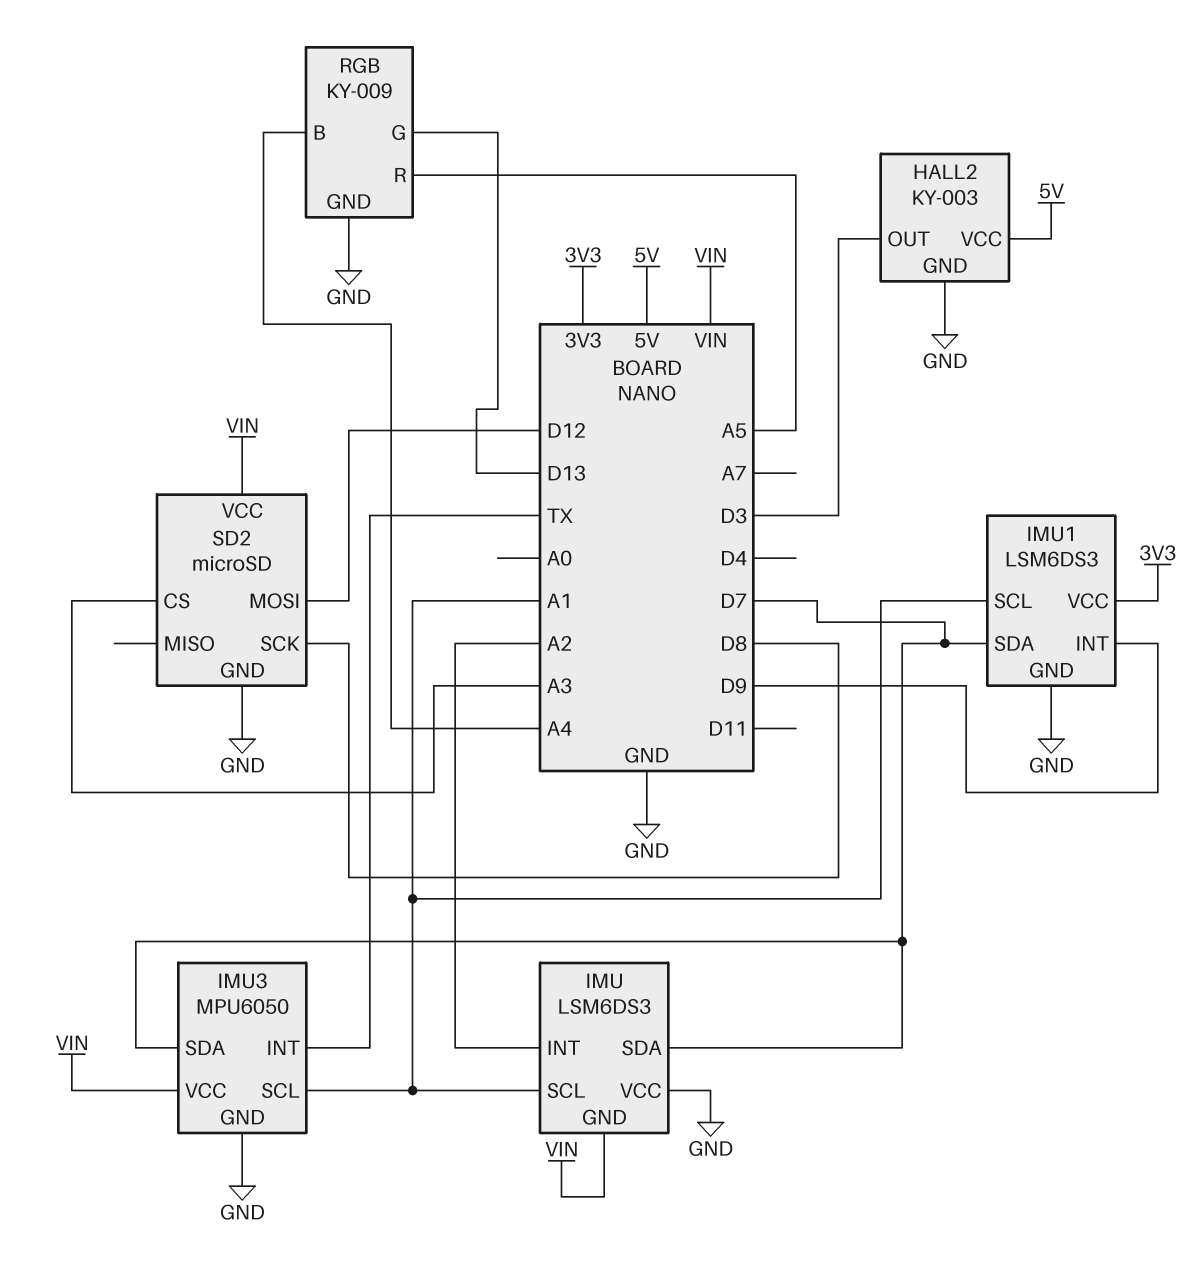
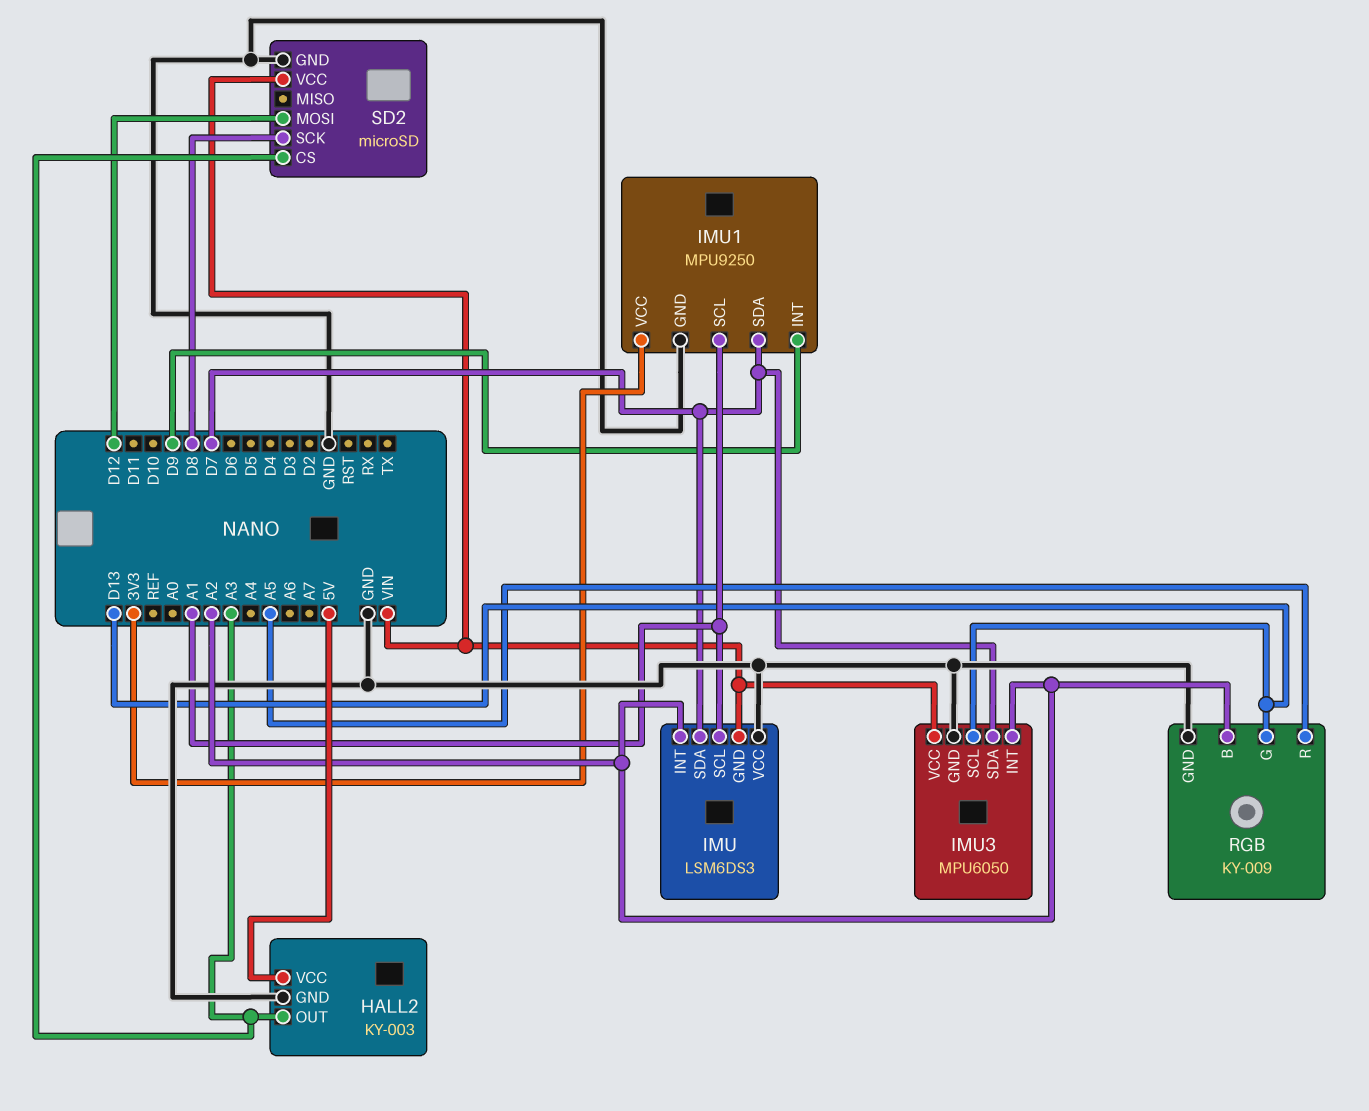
HALL2 pin OUT: D3 -> A3
IMU1: LSM6DS3 -> MPU9250
IMU3 pin INT: TX -> A2
IMU3 pin SCL: A1 -> D13
RGB pin B: A4 -> A2

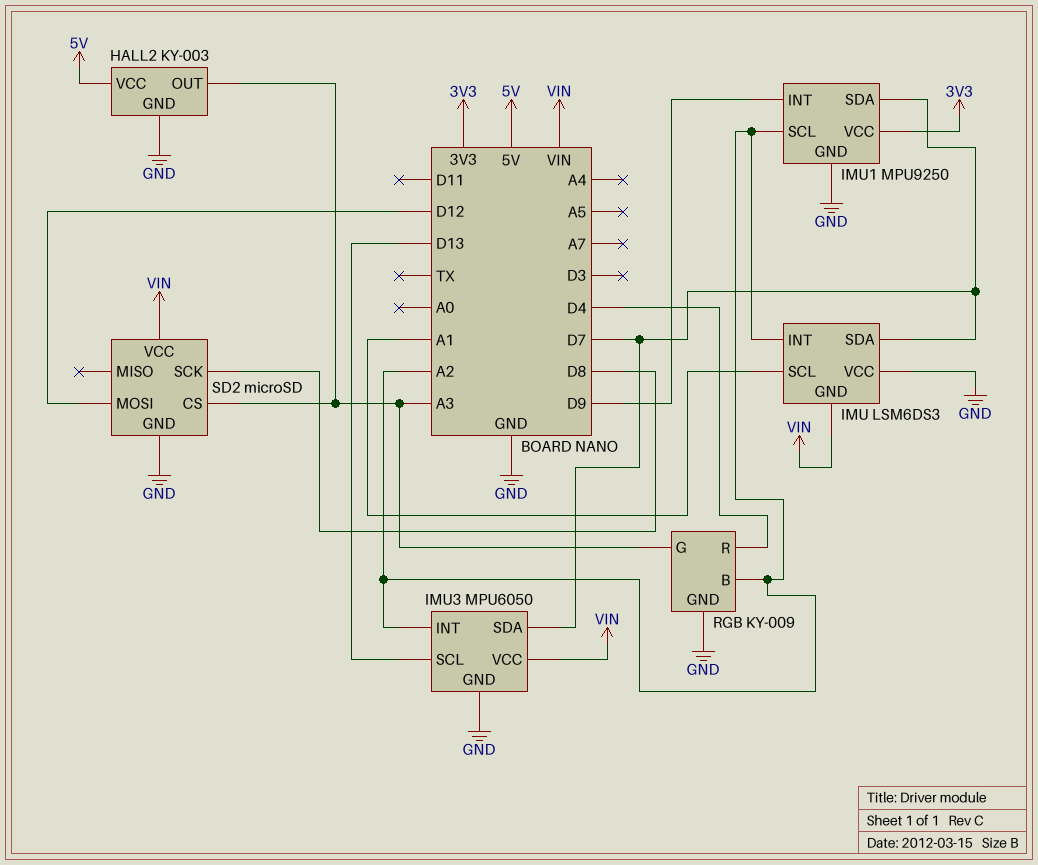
IMU1 pin SCL: A1 -> A2
RGB pin G: D13 -> A3
RGB pin R: A5 -> D4

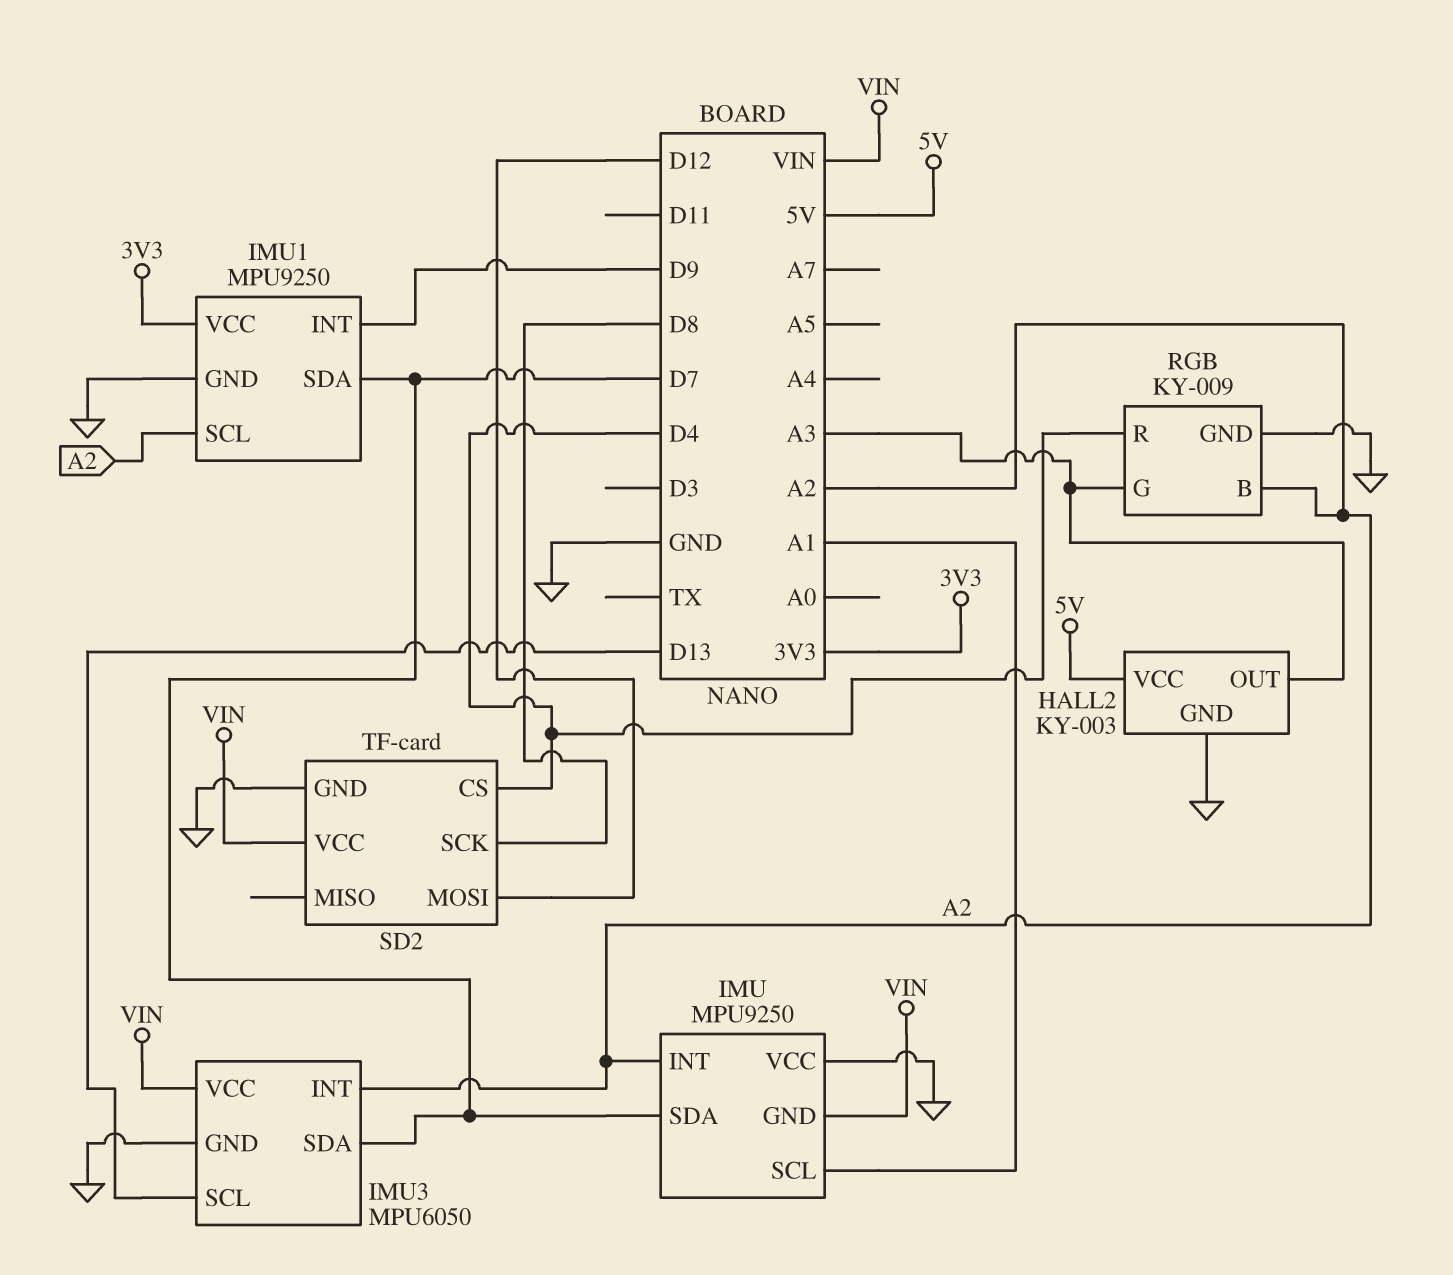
IMU: LSM6DS3 -> MPU9250
SD2: microSD -> TF-card
SD2 pin CS: A3 -> D4

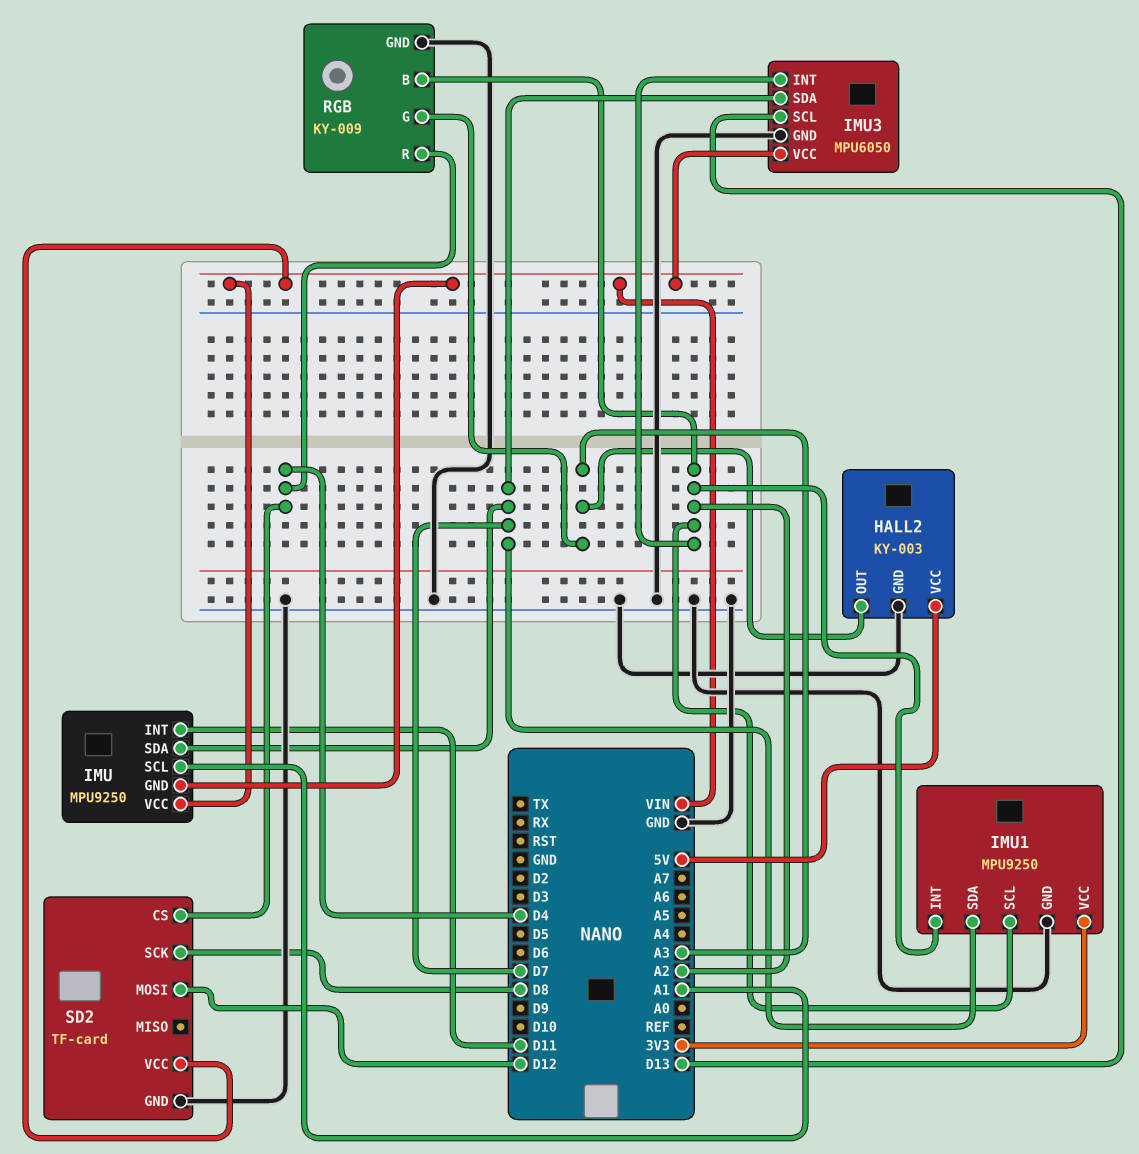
IMU pin INT: A2 -> D11
IMU pin VCC: GND -> VIN
IMU1 pin INT: D9 -> A2

